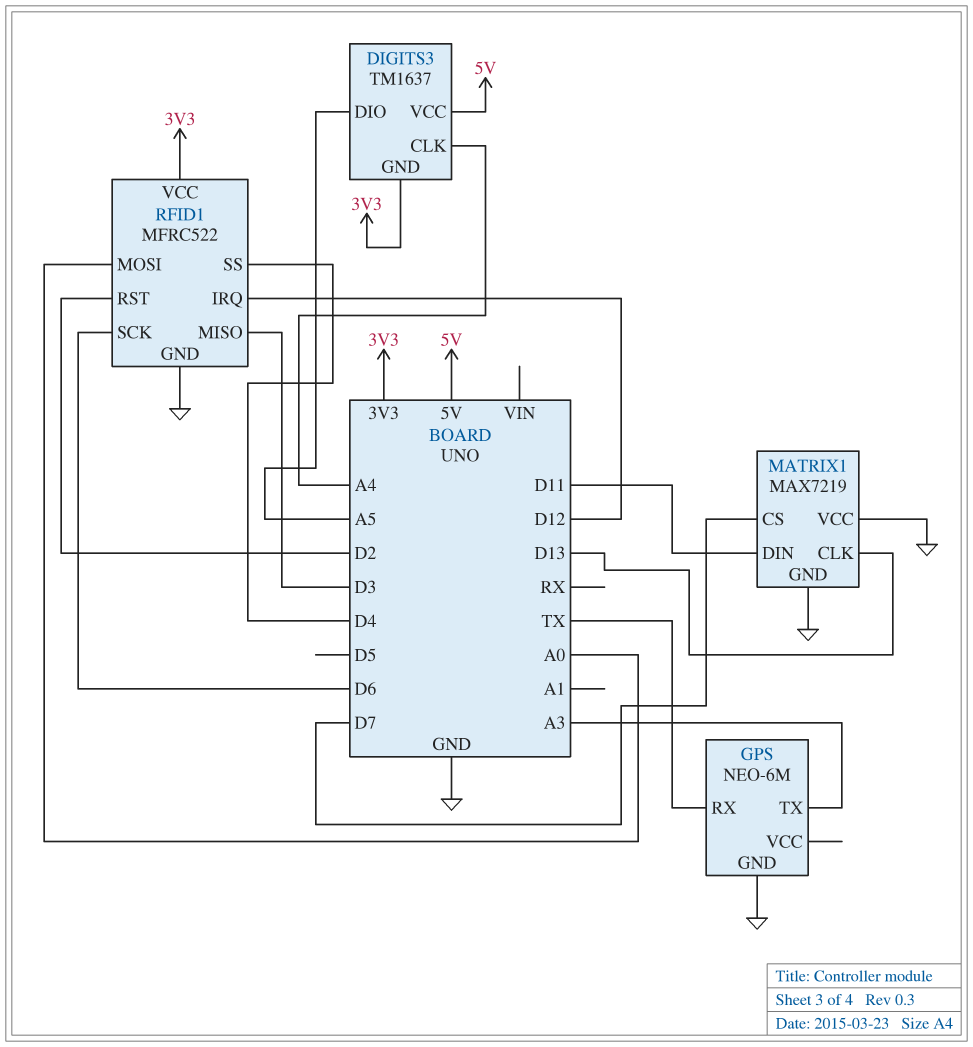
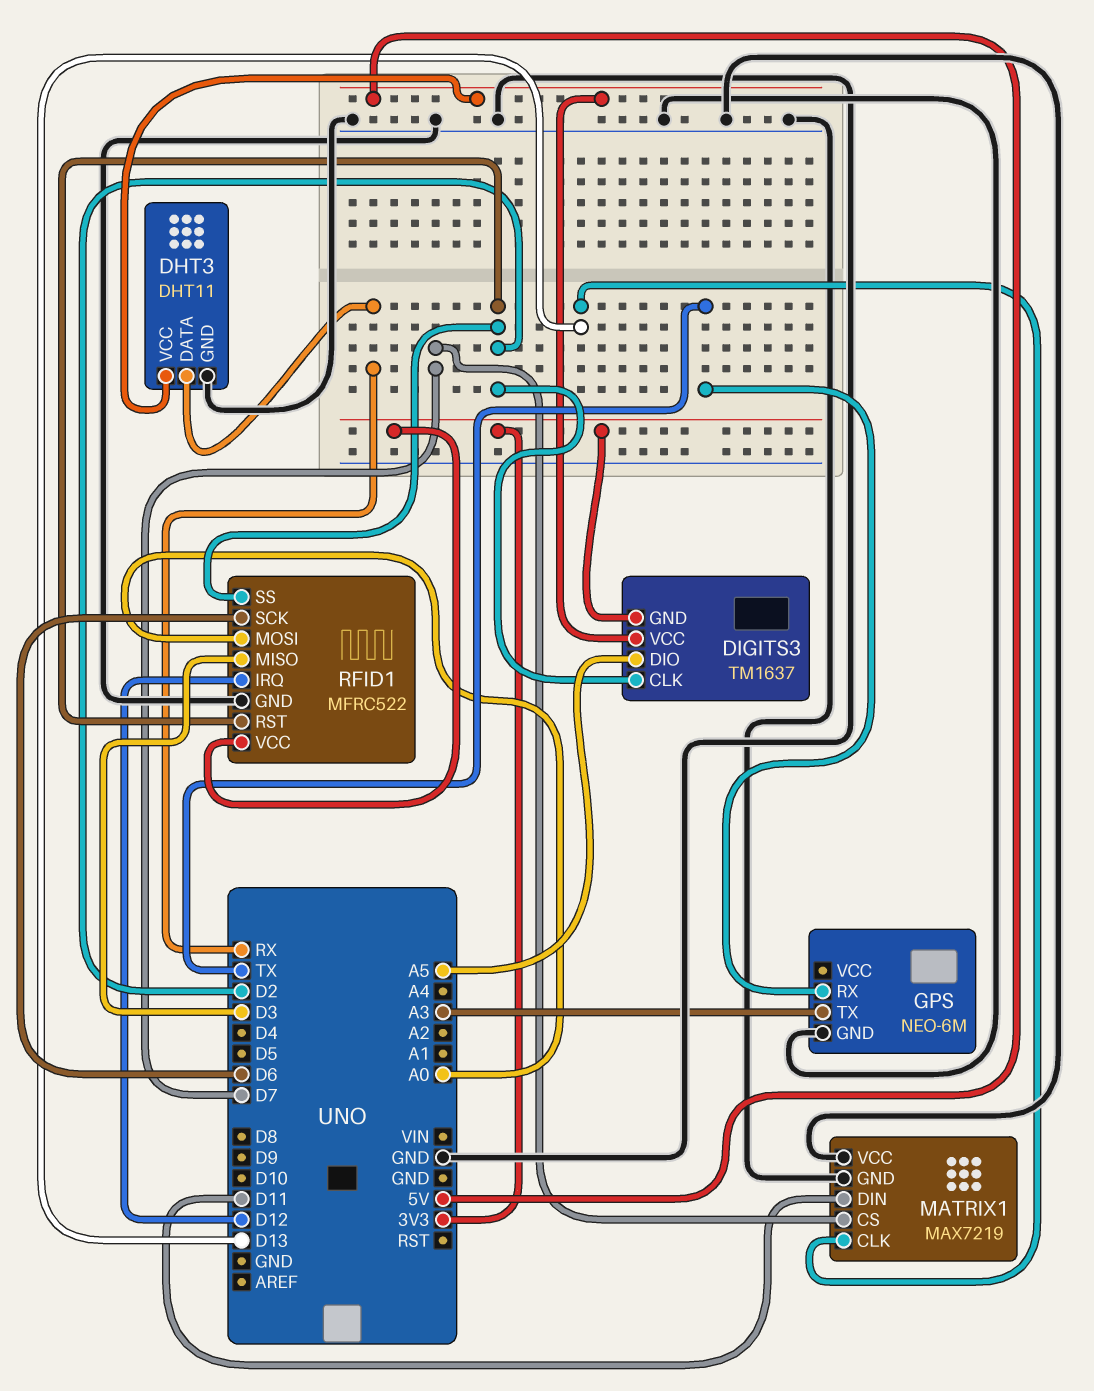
DHT3: none -> DHT11
DHT3 pin DATA: none -> RX
DHT3 pin GND: none -> GND
DHT3 pin VCC: none -> 5V
DIGITS3 pin CLK: A4 -> D2
RFID1 pin SS: D4 -> D2

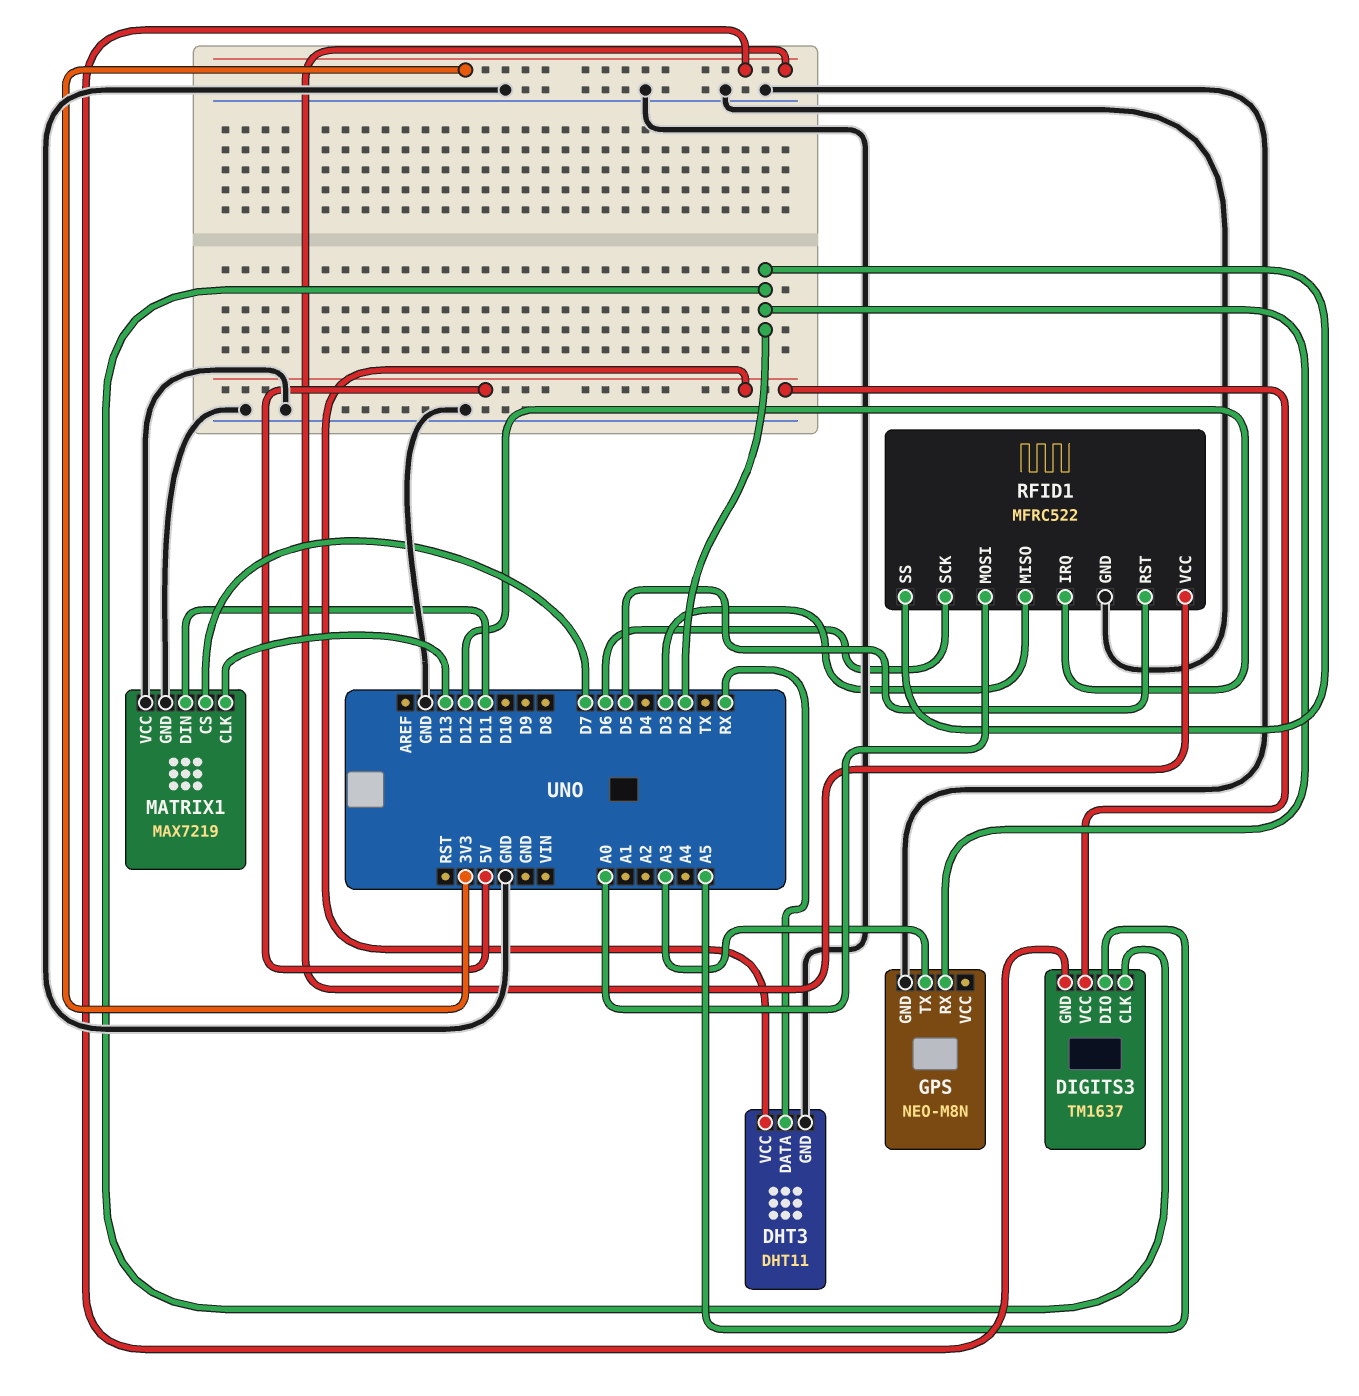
GPS: NEO-6M -> NEO-M8N
GPS pin RX: TX -> D2
RFID1 pin RST: D2 -> D5

